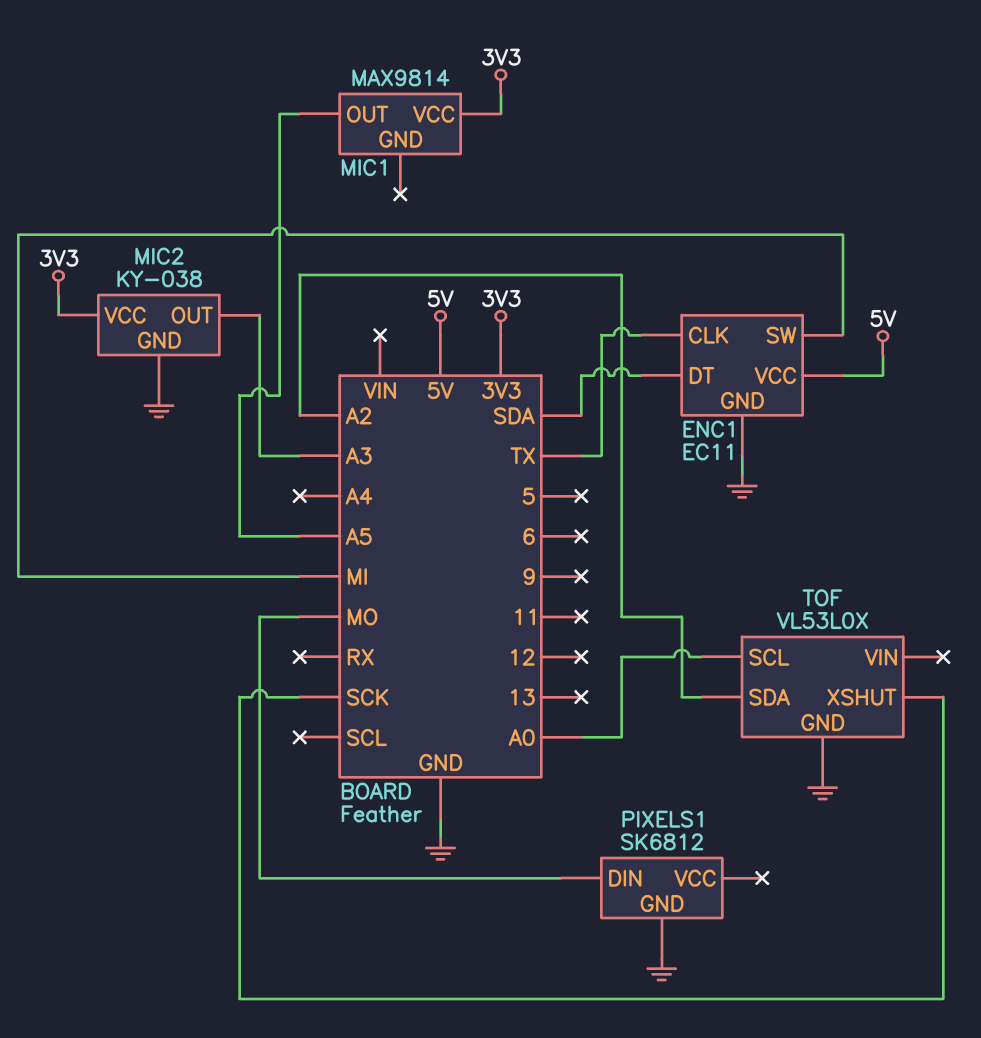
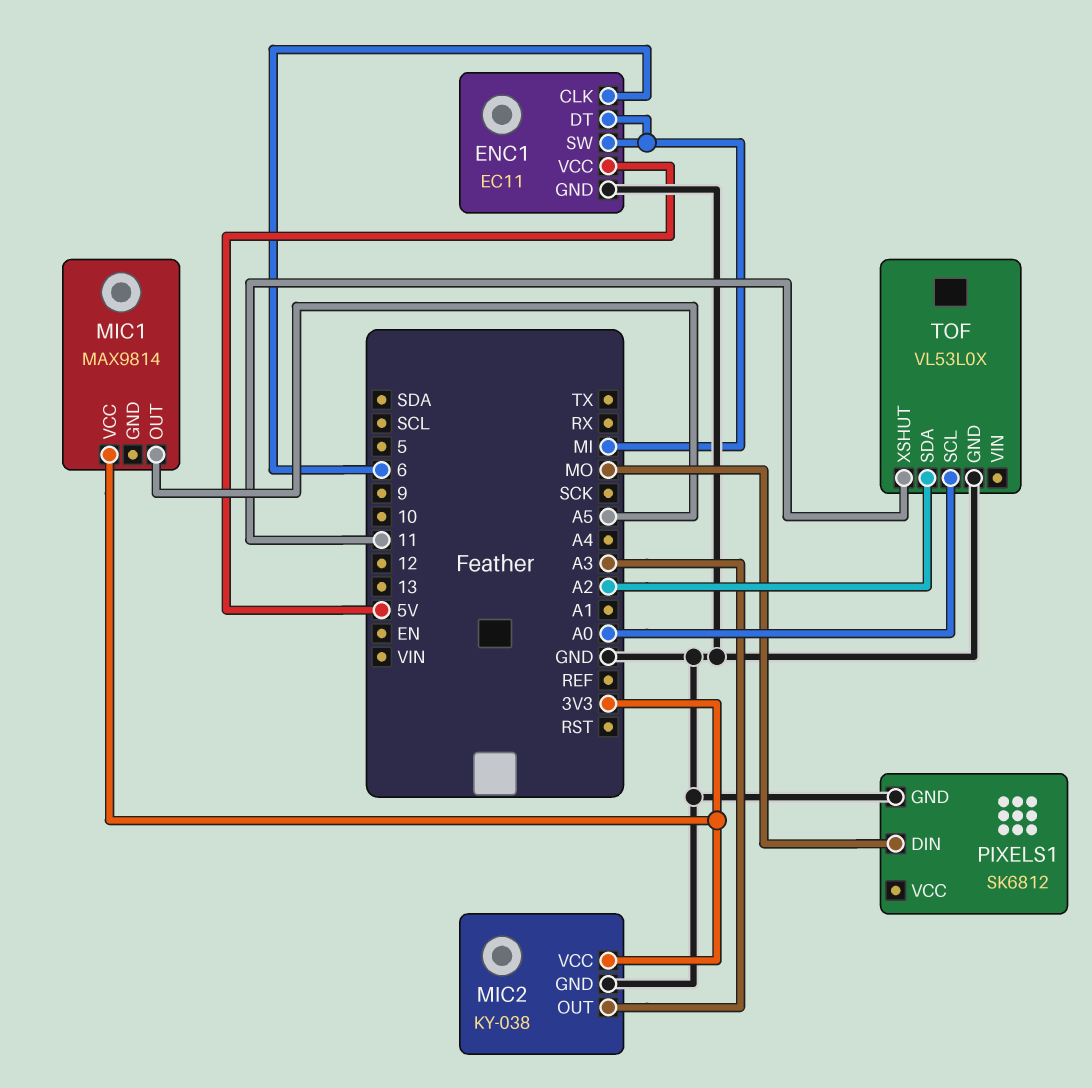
ENC1 pin CLK: TX -> 6
ENC1 pin DT: SDA -> MI
TOF pin XSHUT: SCK -> 11

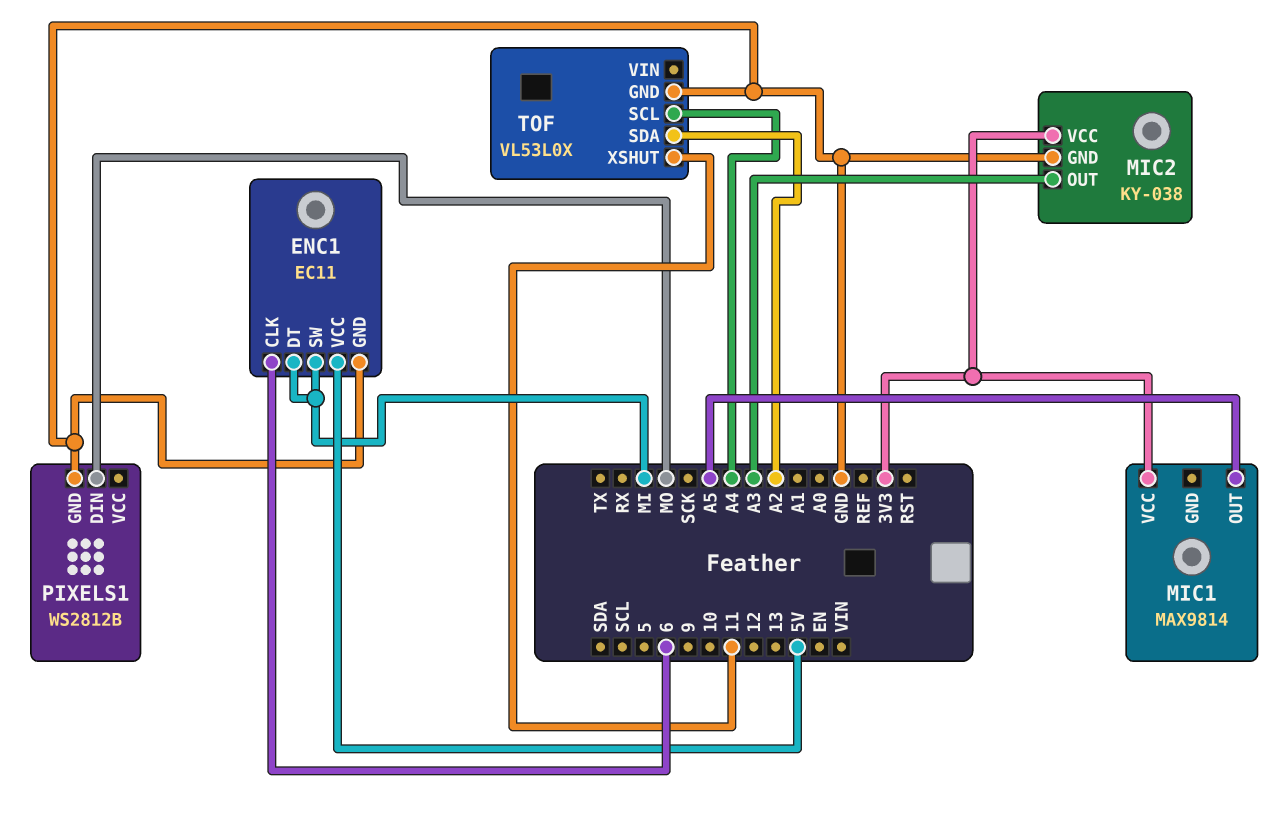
PIXELS1: SK6812 -> WS2812B
TOF pin SCL: A0 -> A4

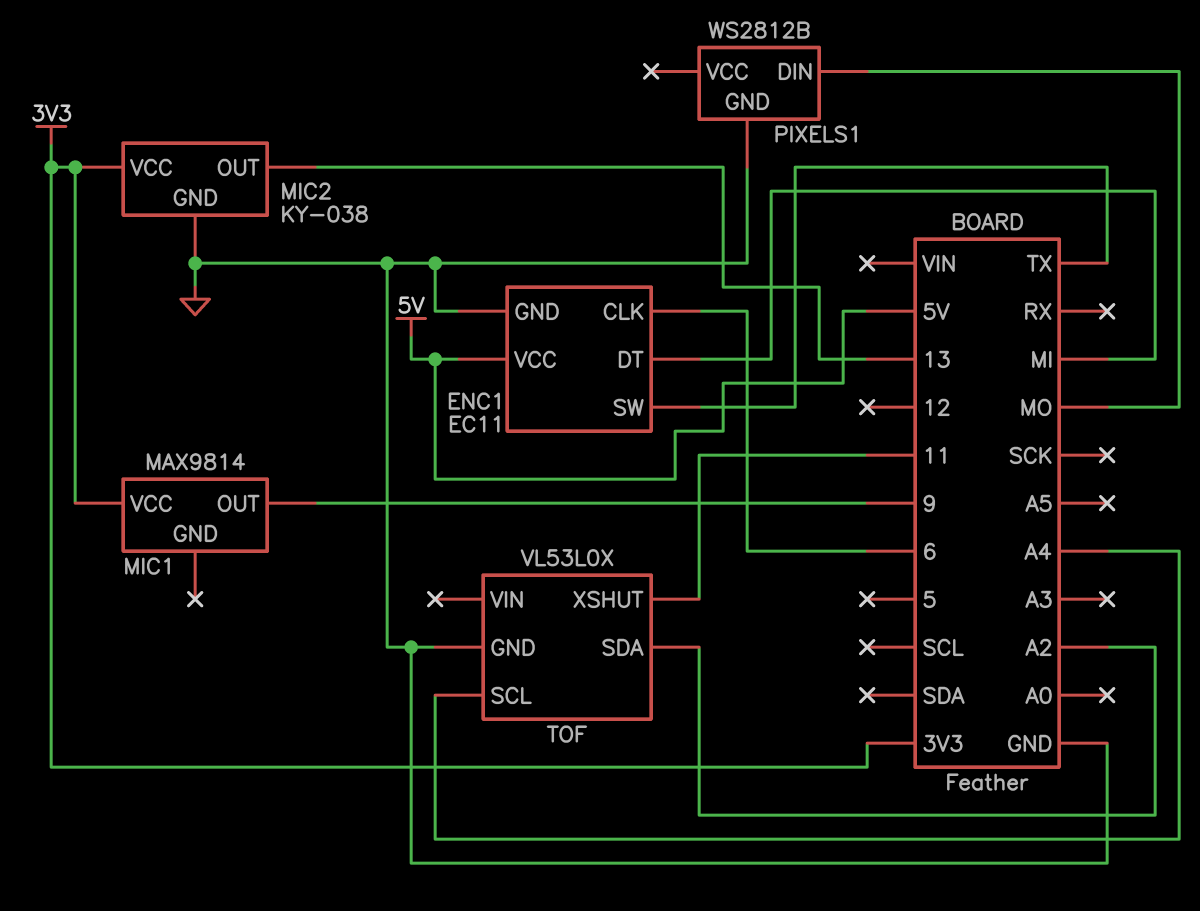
ENC1 pin SW: MI -> TX
MIC1 pin OUT: A5 -> 9
MIC2 pin OUT: A3 -> 13

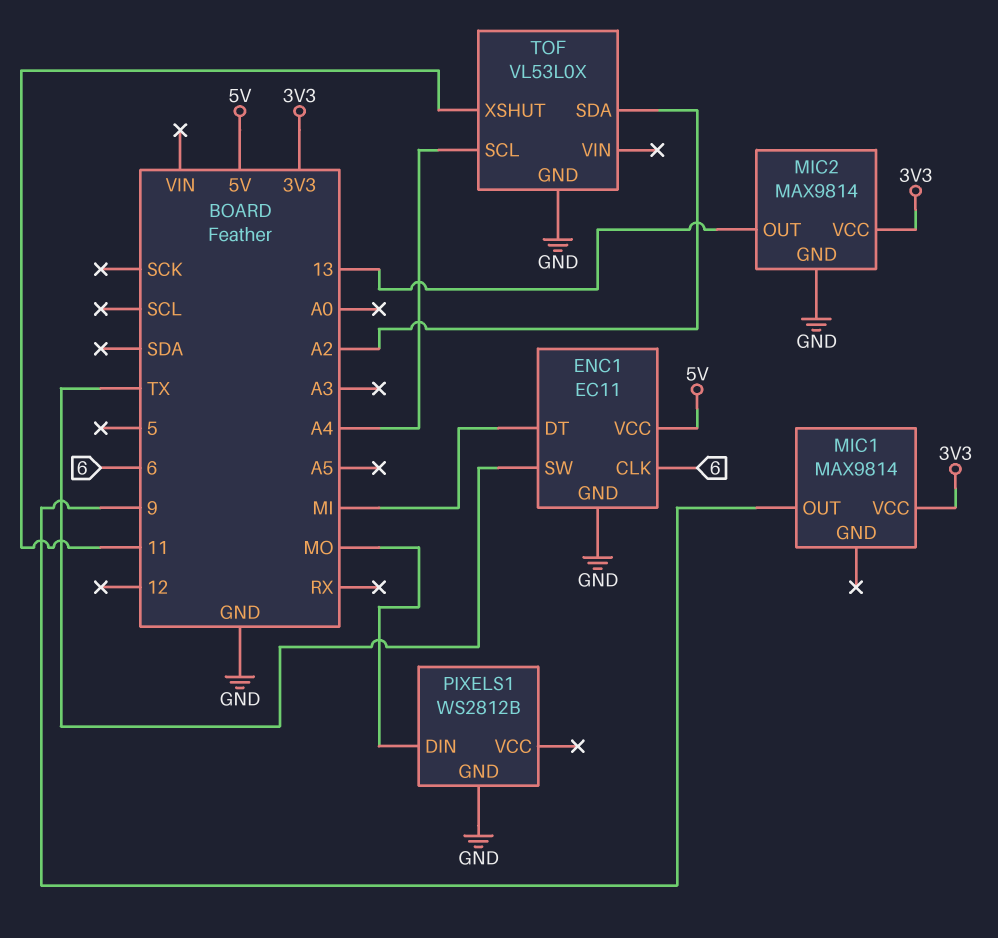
MIC2: KY-038 -> MAX9814

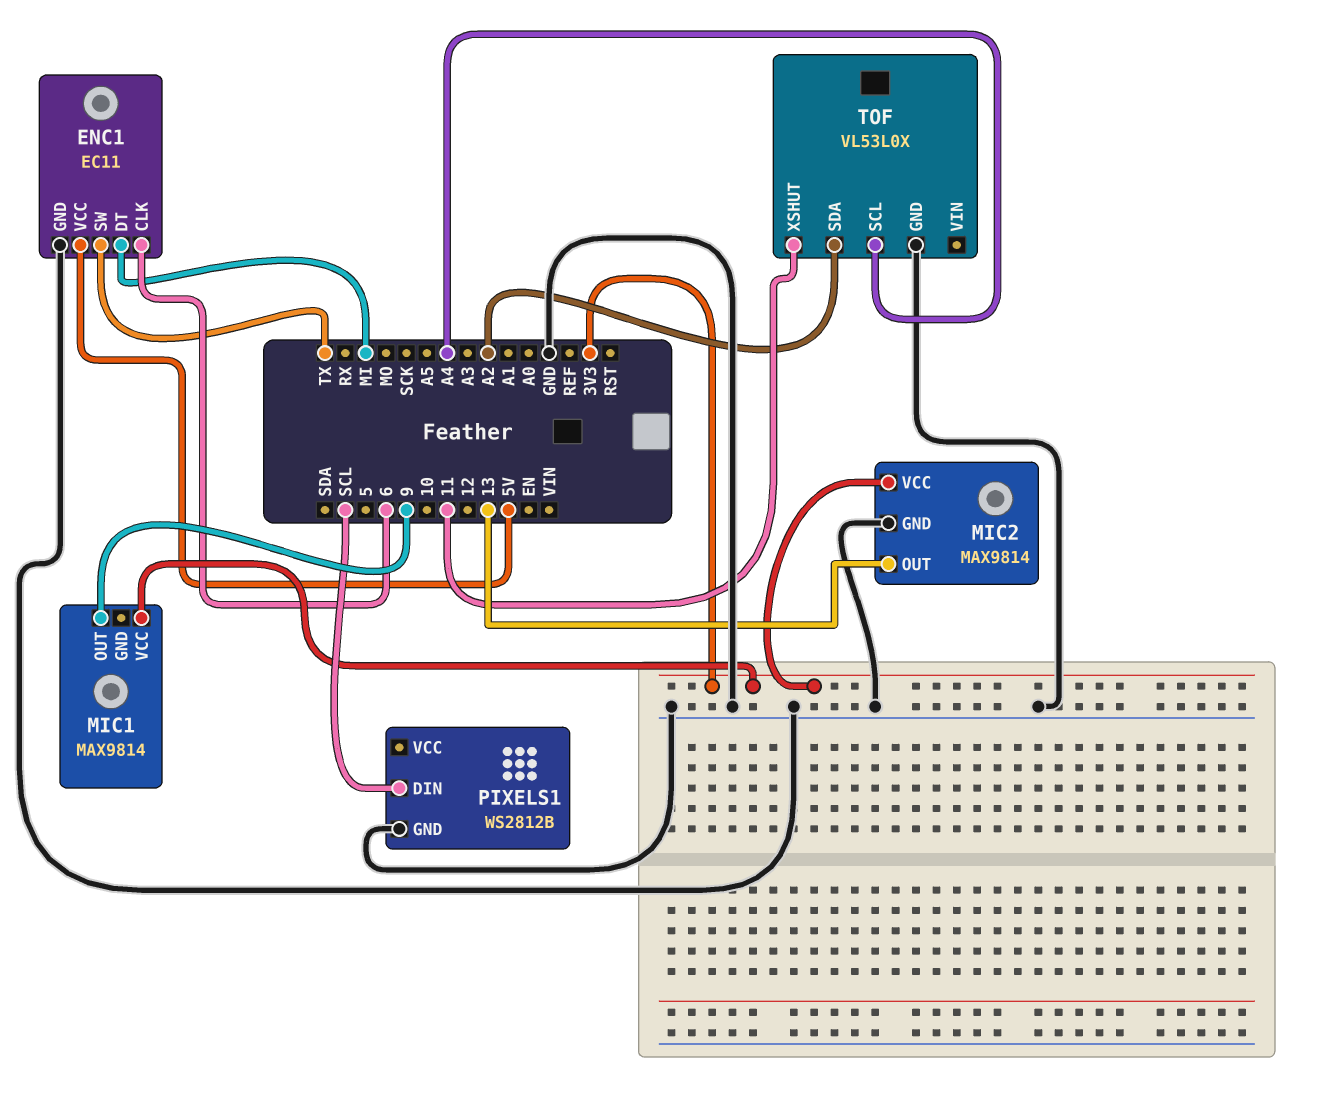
PIXELS1 pin DIN: MO -> SCL

